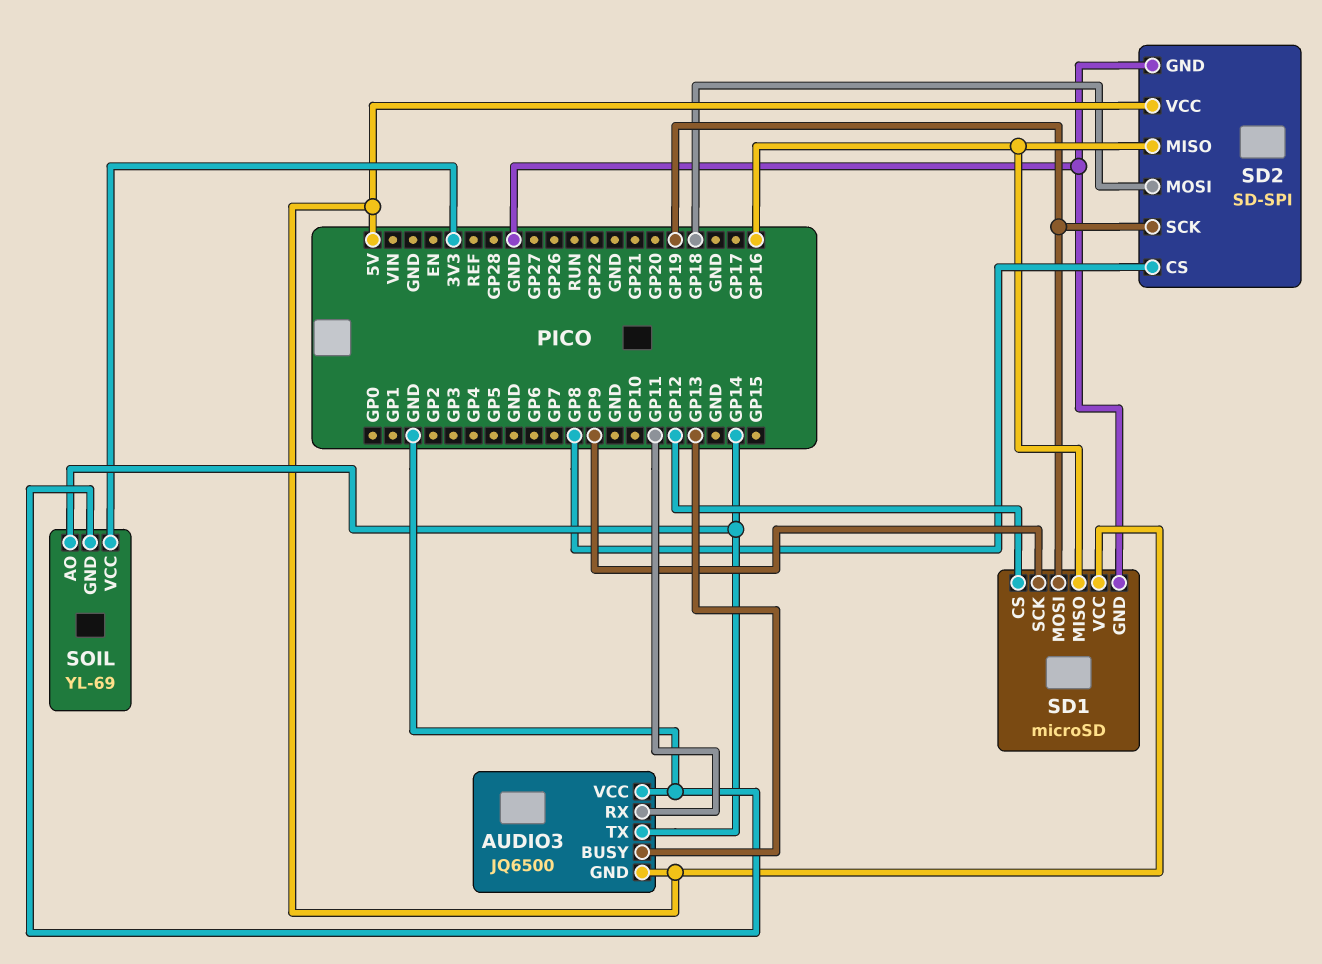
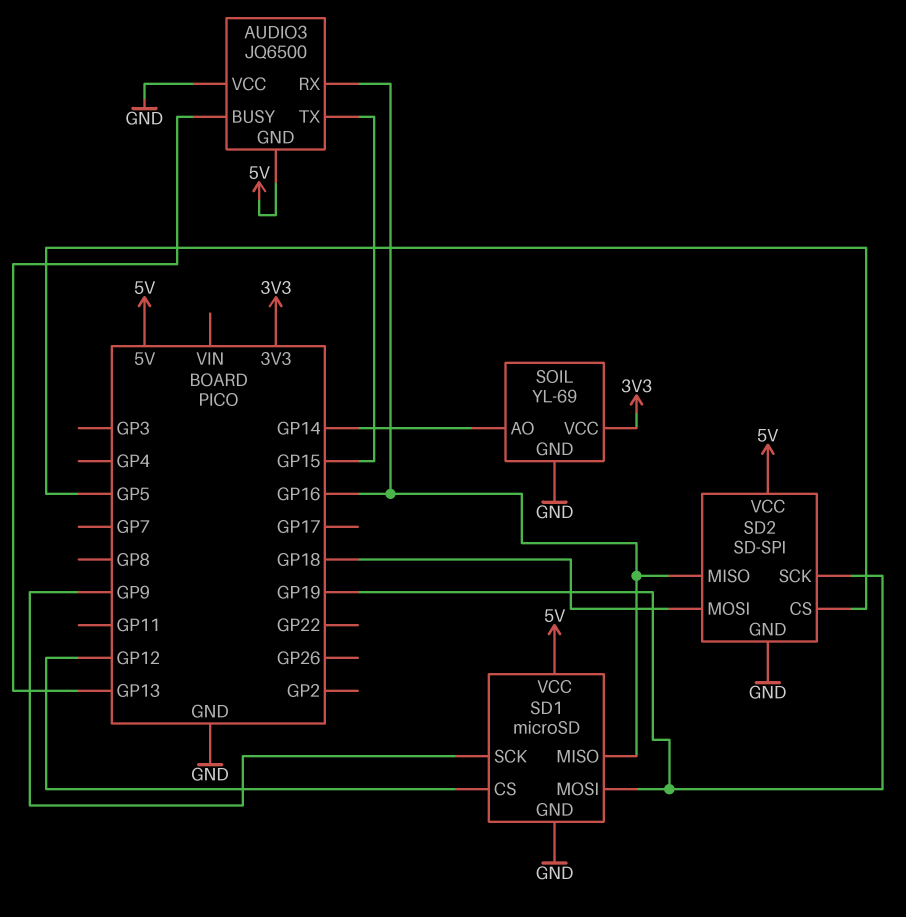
AUDIO3 pin RX: GP11 -> GP16
AUDIO3 pin TX: GP14 -> GP15
SD2 pin CS: GP8 -> GP5

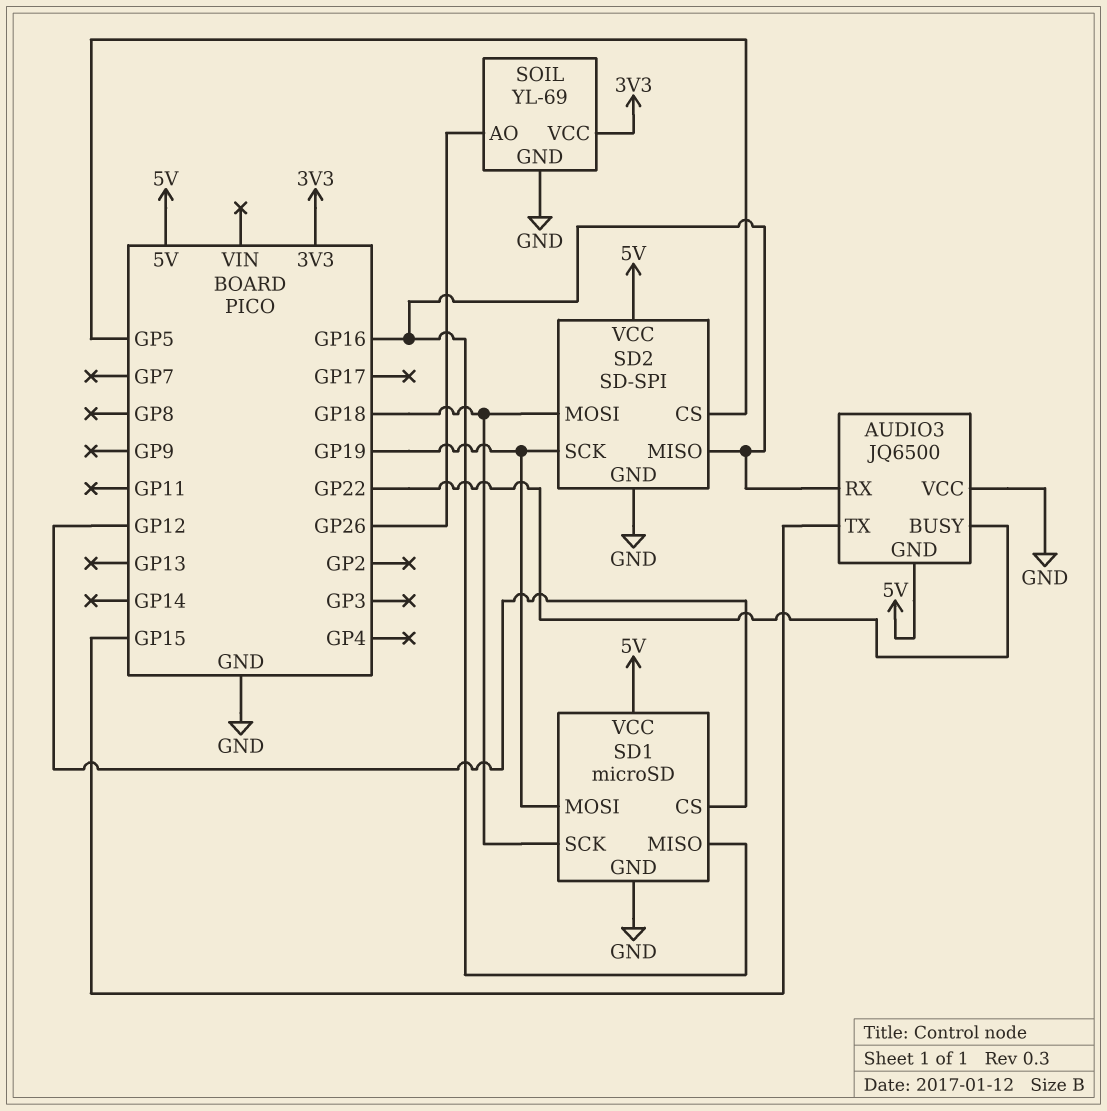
AUDIO3 pin BUSY: GP13 -> GP22
SD1 pin SCK: GP9 -> GP18
SOIL pin AO: GP14 -> GP26

